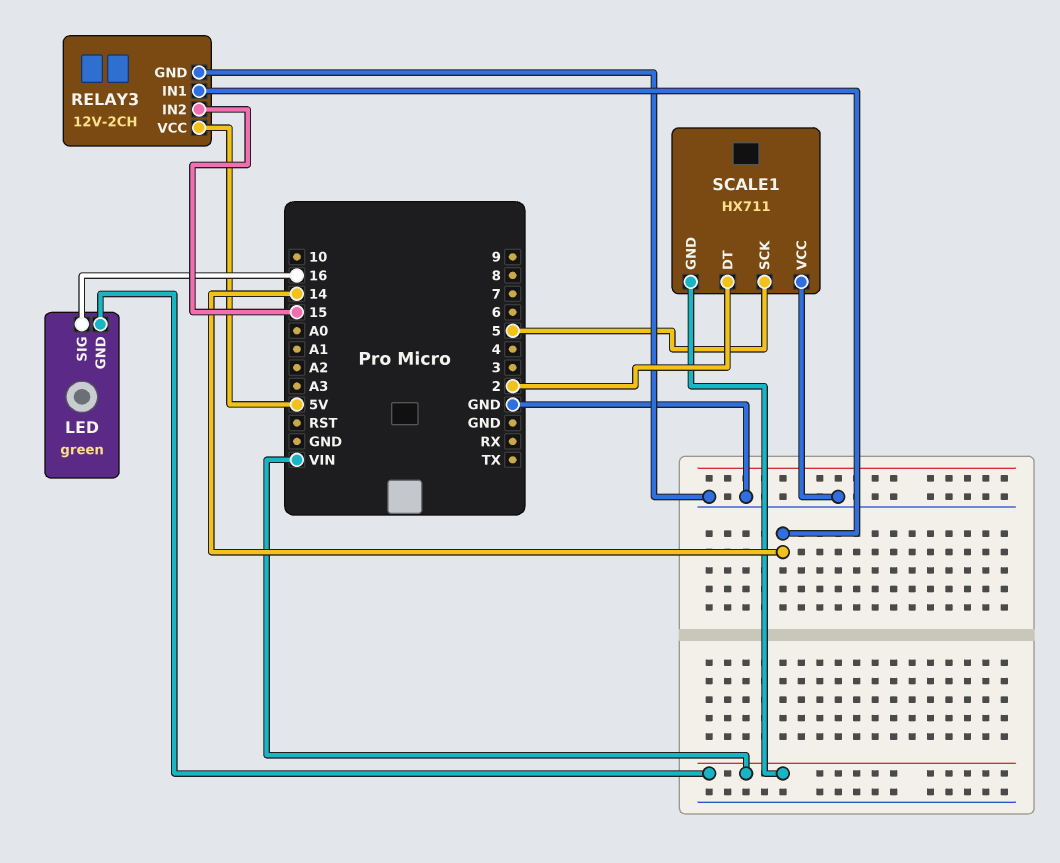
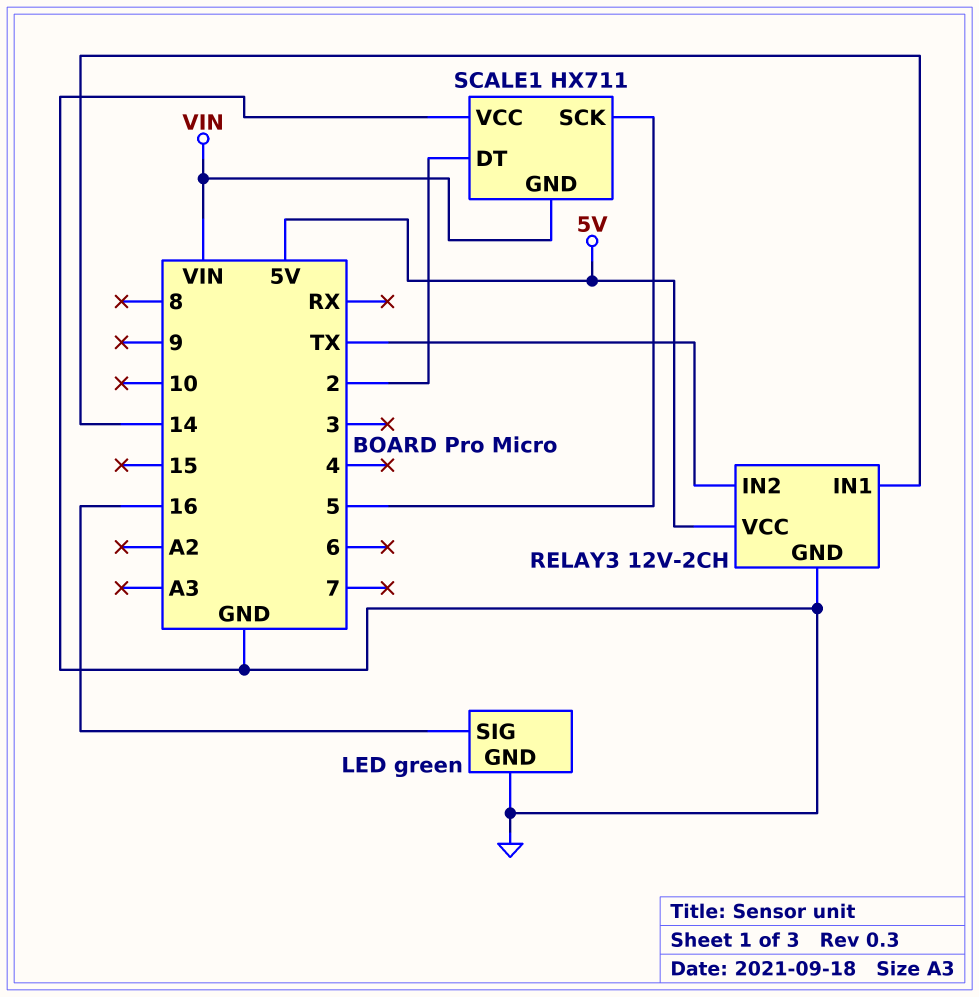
LED pin GND: VIN -> GND
RELAY3 pin IN2: 15 -> TX

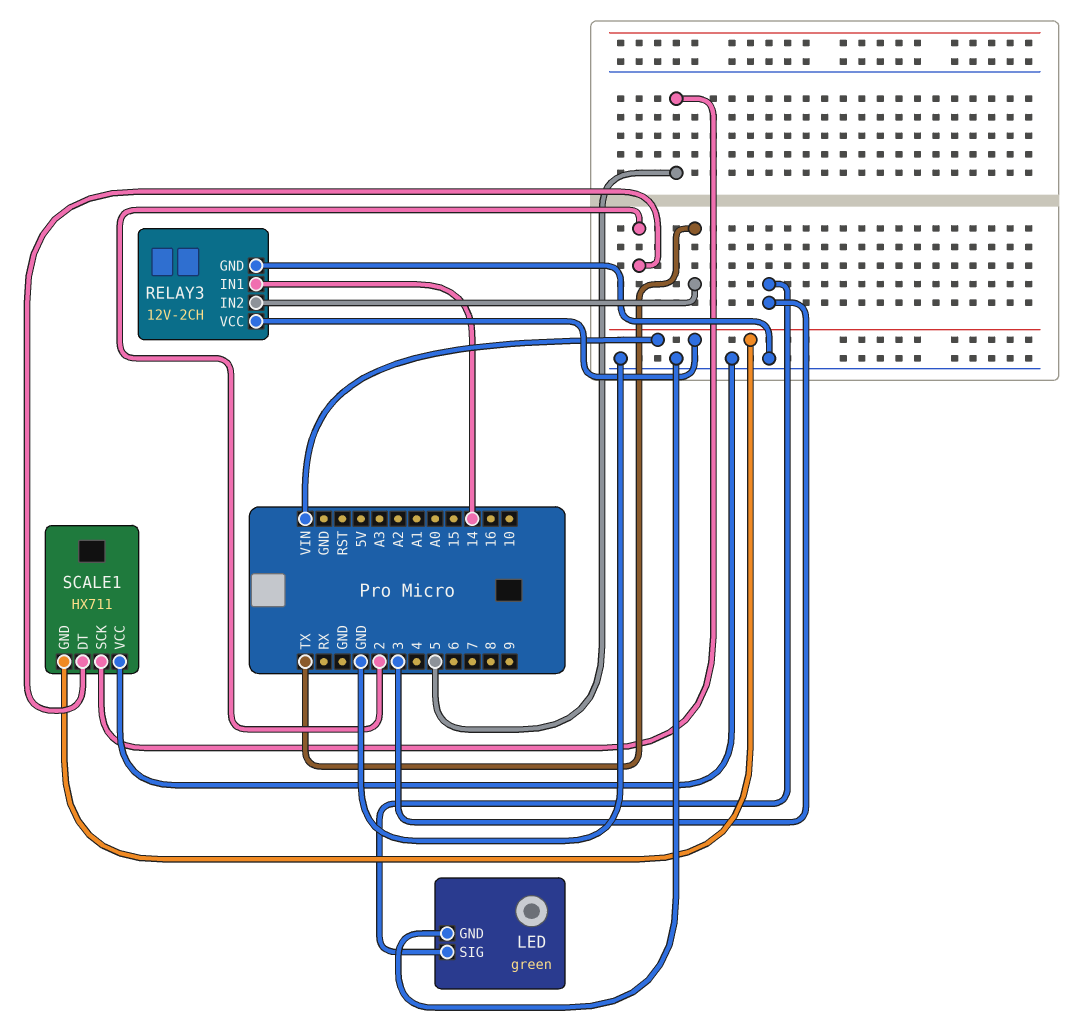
LED pin SIG: 16 -> 3
RELAY3 pin VCC: 5V -> VIN

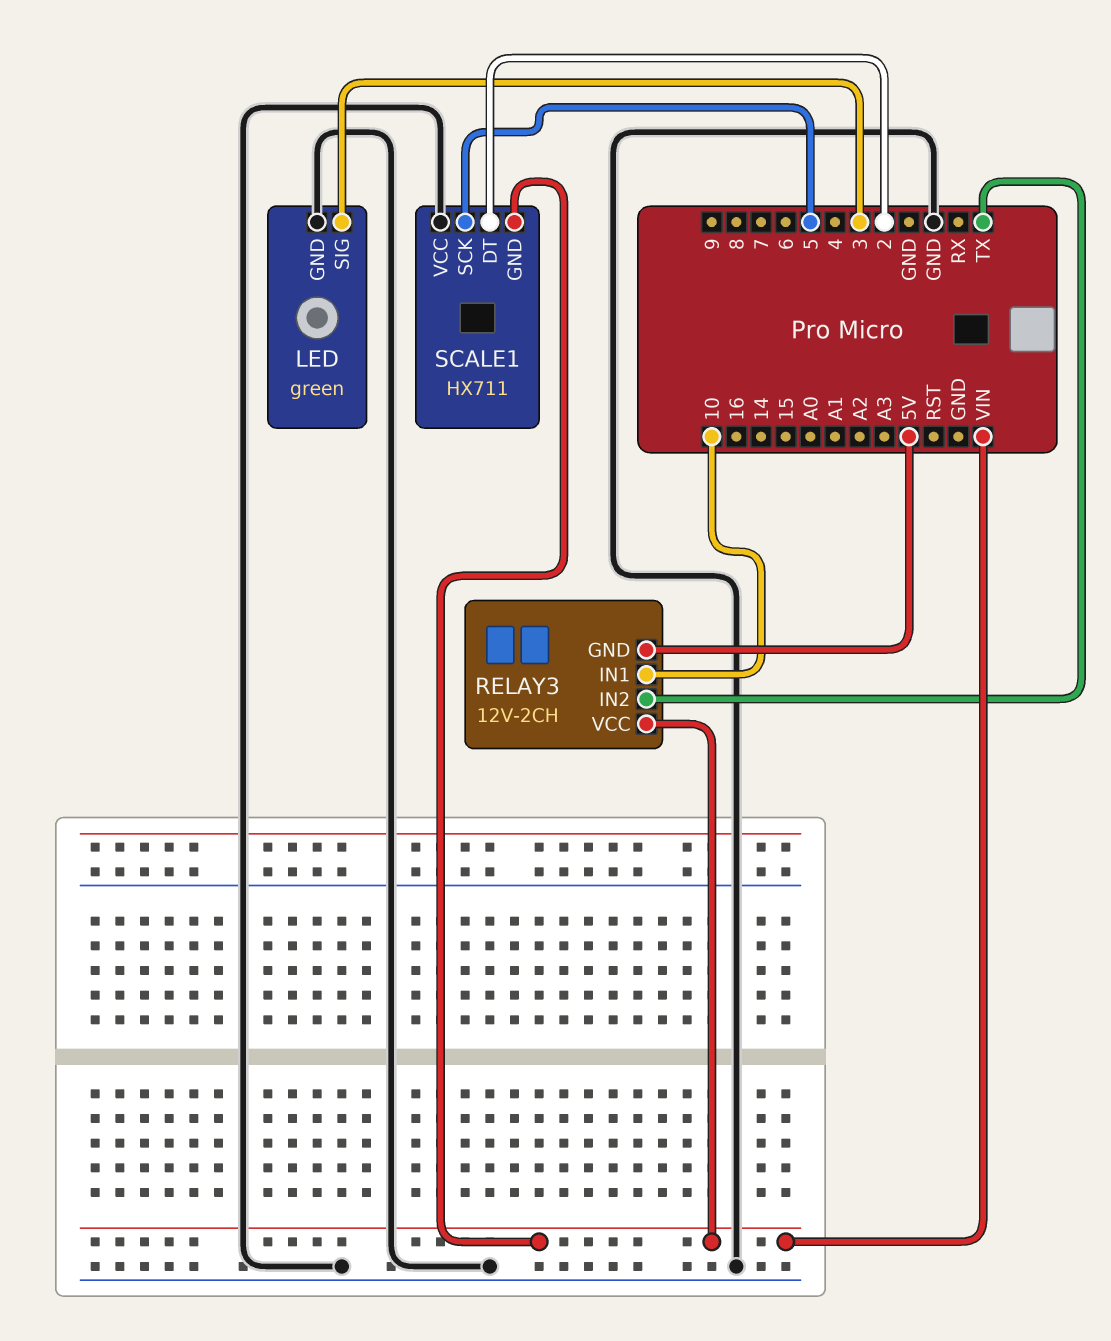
RELAY3 pin GND: GND -> 5V
RELAY3 pin IN1: 14 -> 10

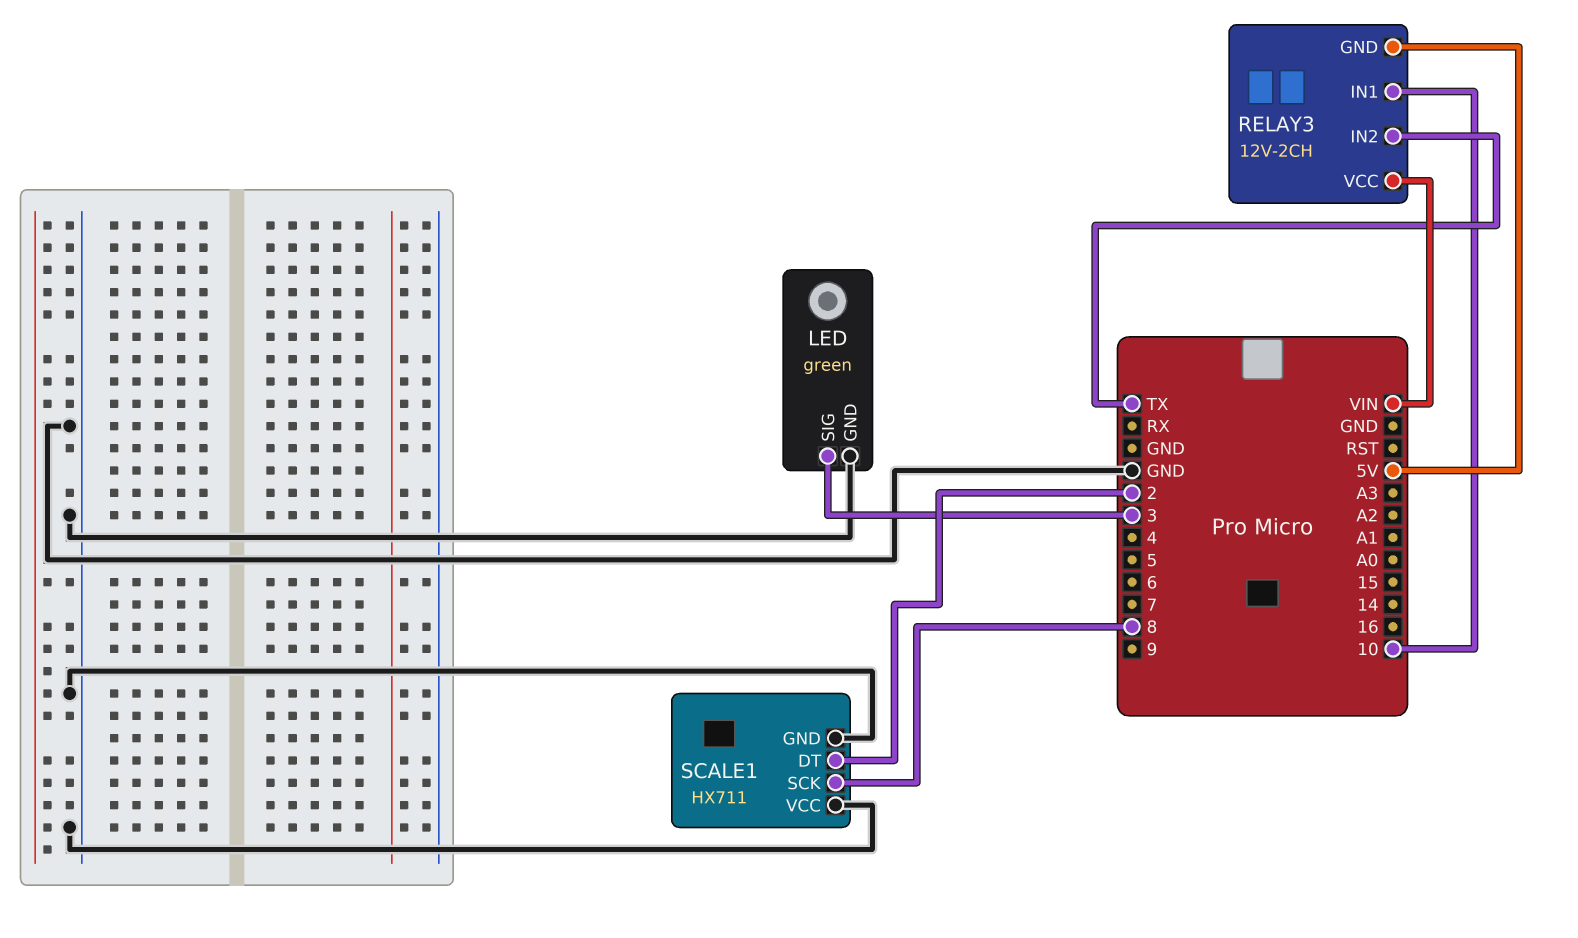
SCALE1 pin GND: VIN -> GND
SCALE1 pin SCK: 5 -> 8

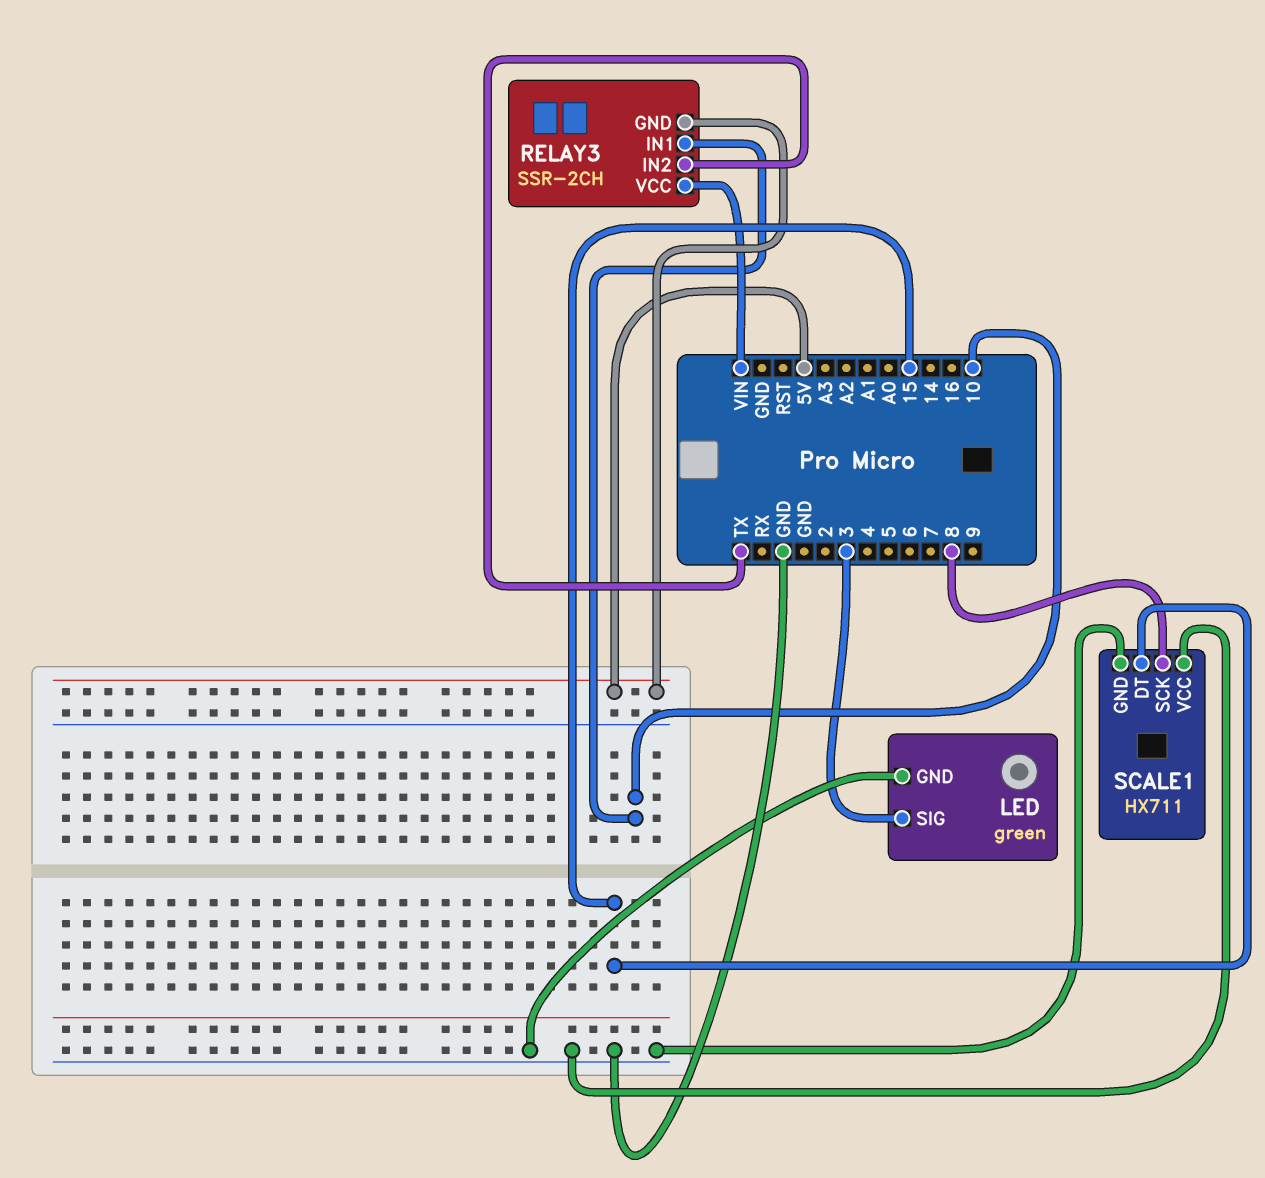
RELAY3: 12V-2CH -> SSR-2CH
SCALE1 pin DT: 2 -> 15

